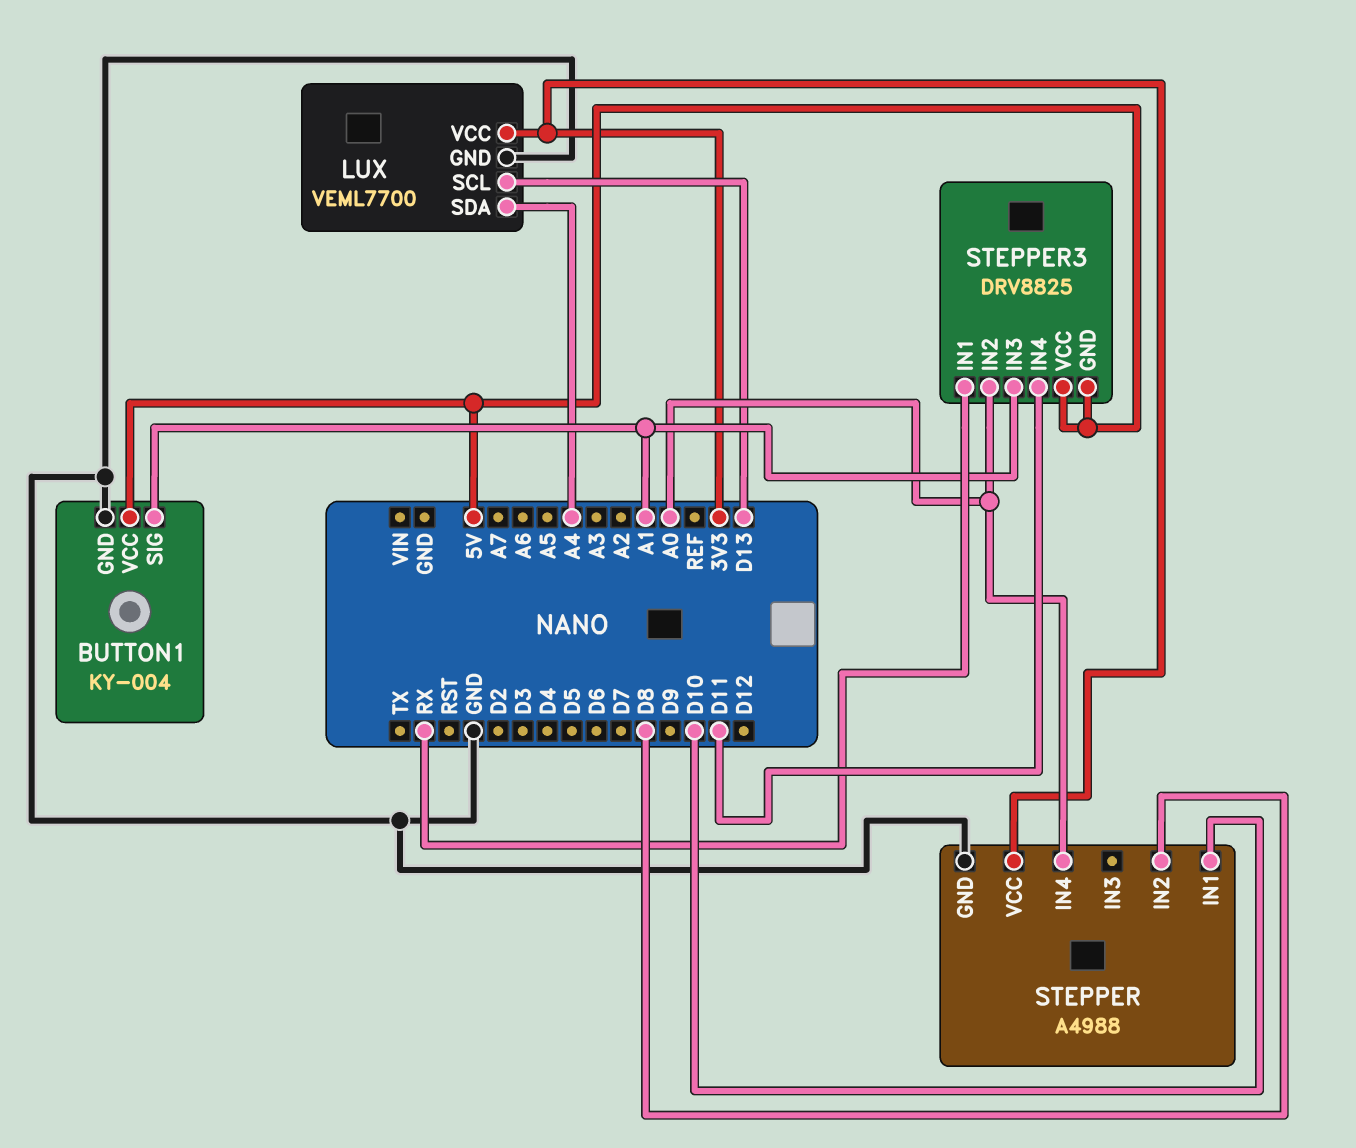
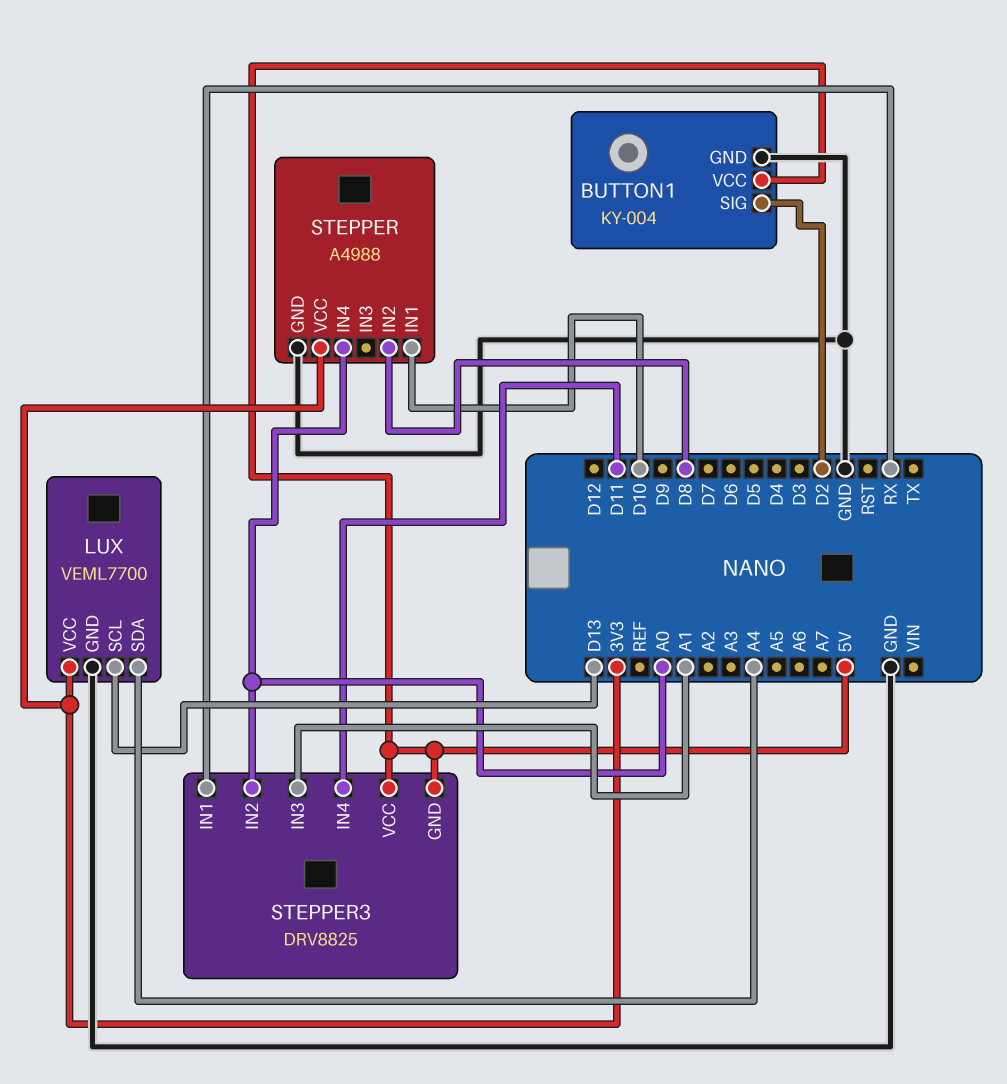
BUTTON1 pin SIG: A1 -> D2

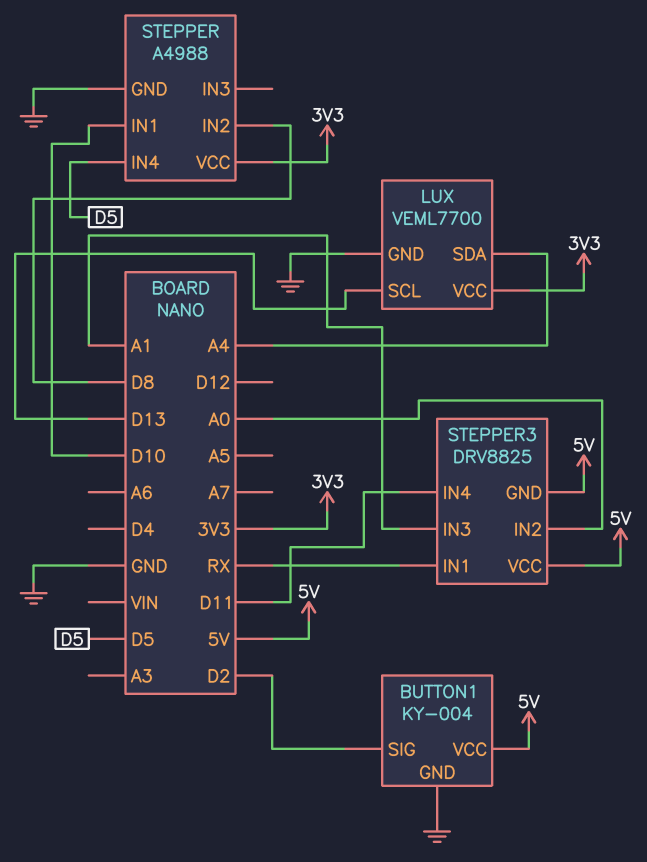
STEPPER pin IN4: A0 -> D5

